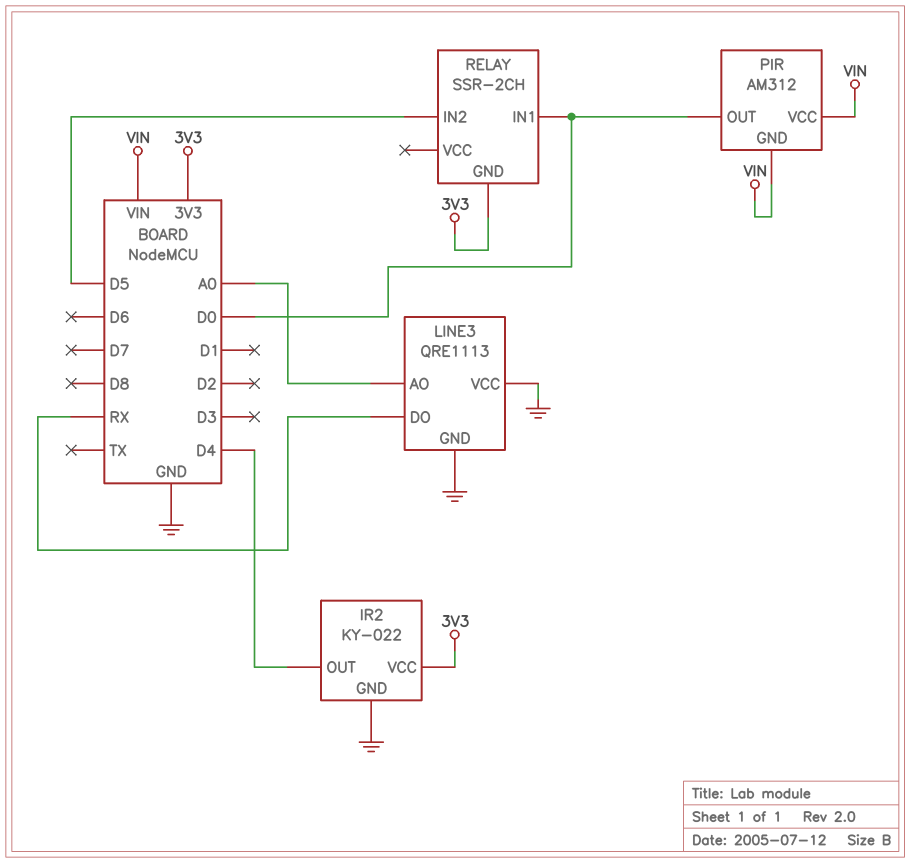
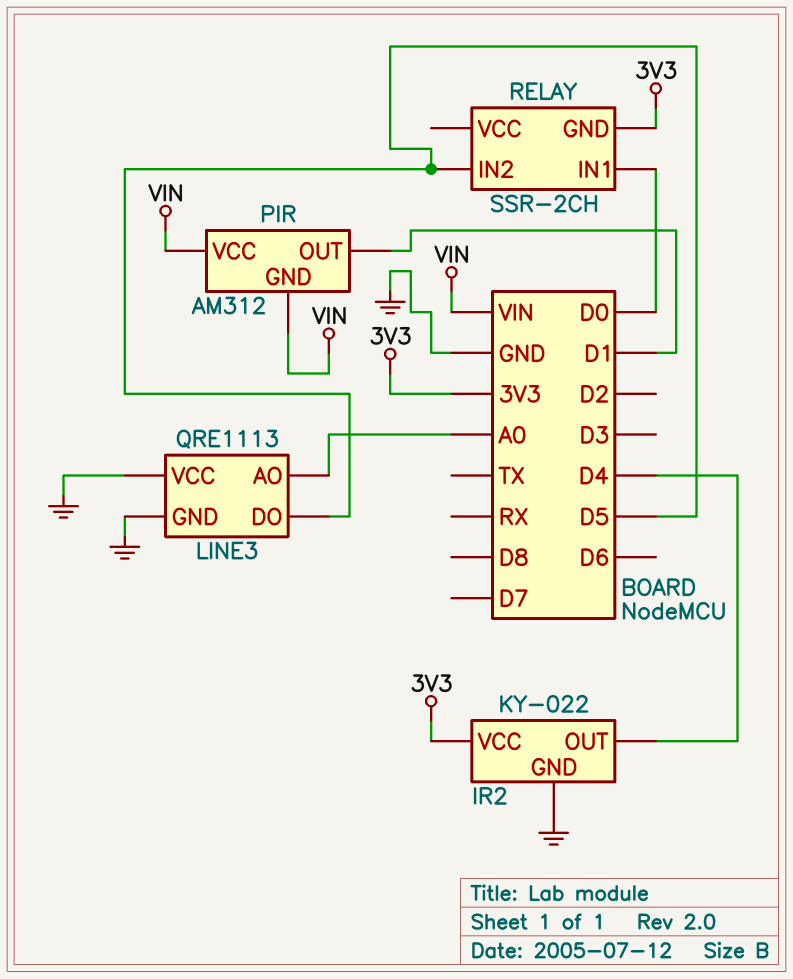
LINE3 pin DO: RX -> D5
PIR pin OUT: D0 -> D1

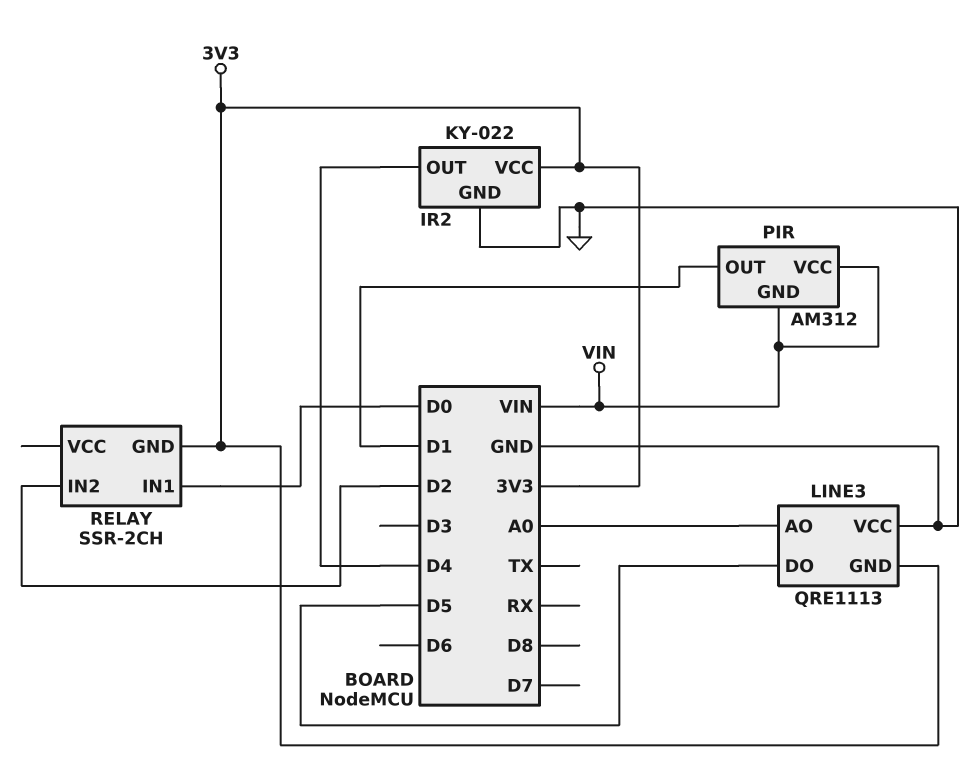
LINE3 pin GND: GND -> 3V3
RELAY pin IN2: D5 -> D2

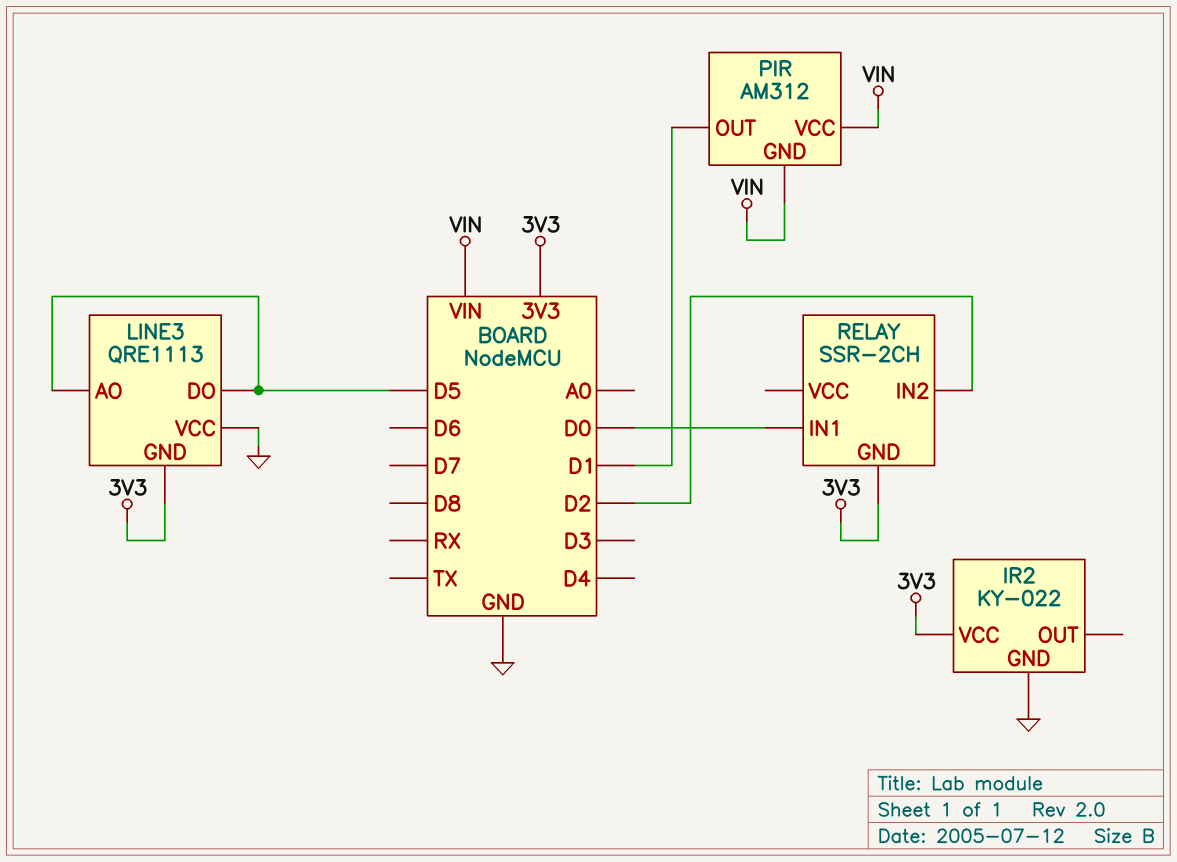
IR2 pin OUT: D4 -> none
LINE3 pin AO: A0 -> D5

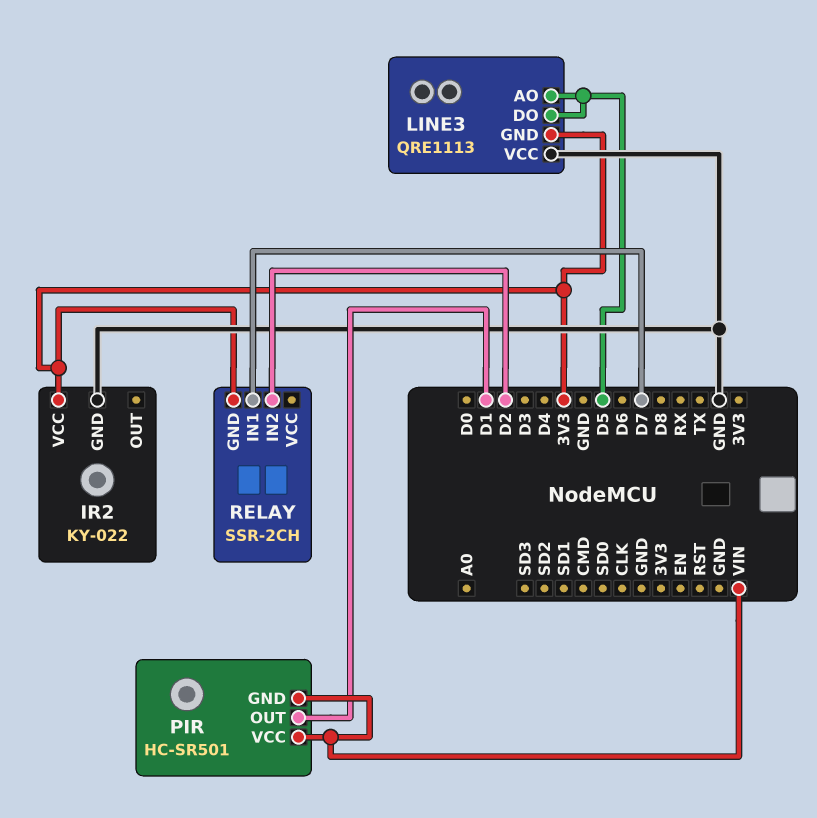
PIR: AM312 -> HC-SR501
RELAY pin IN1: D0 -> D7

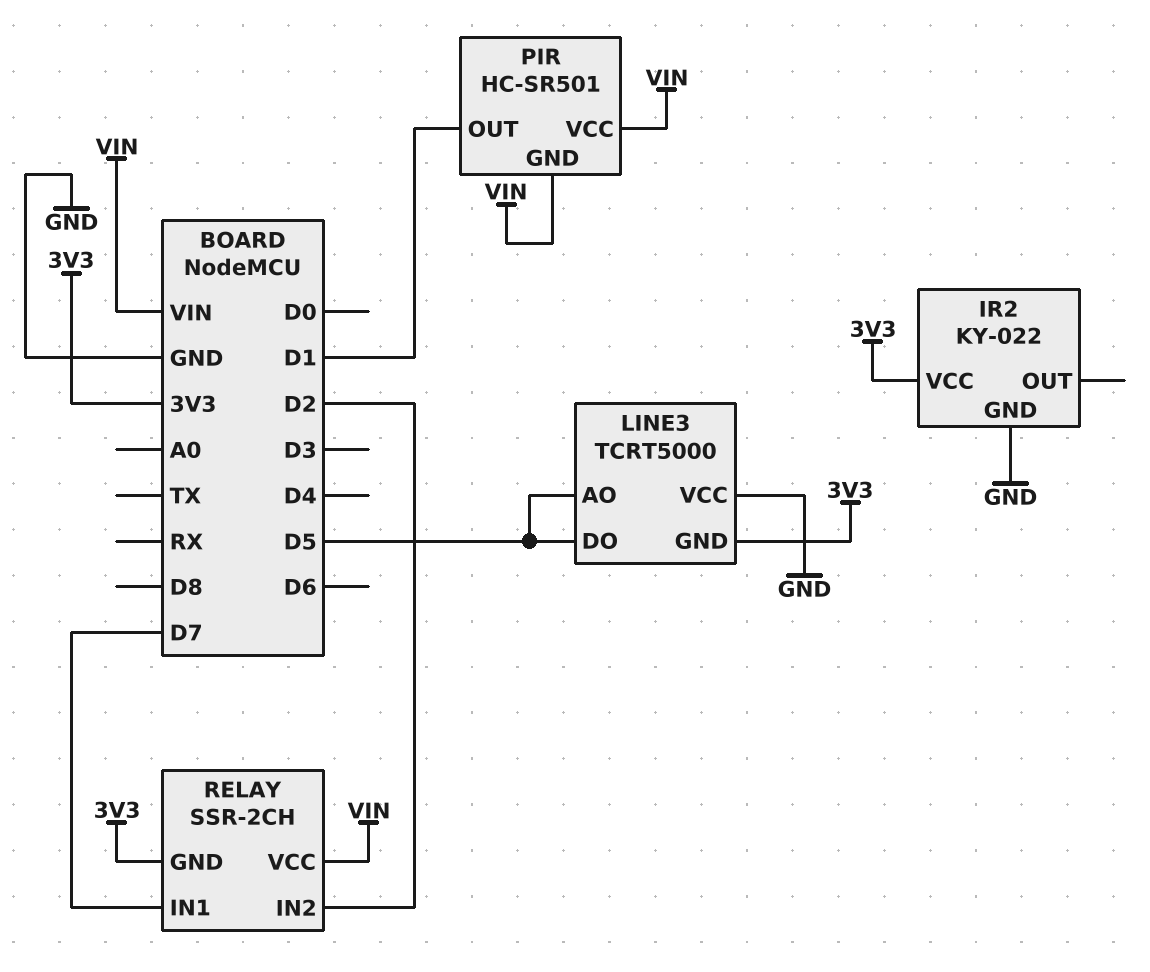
LINE3: QRE1113 -> TCRT5000
RELAY pin VCC: none -> VIN

